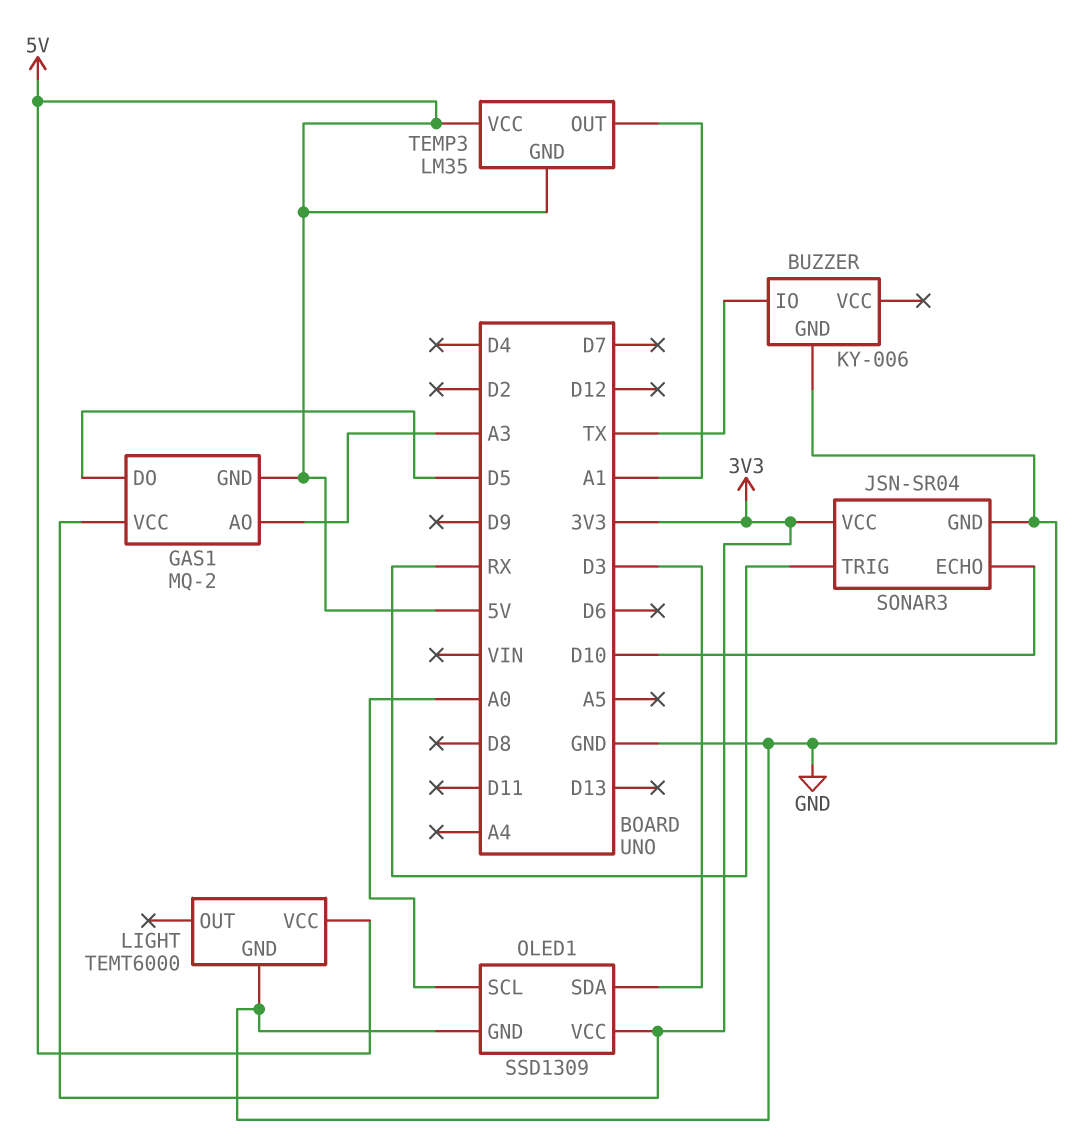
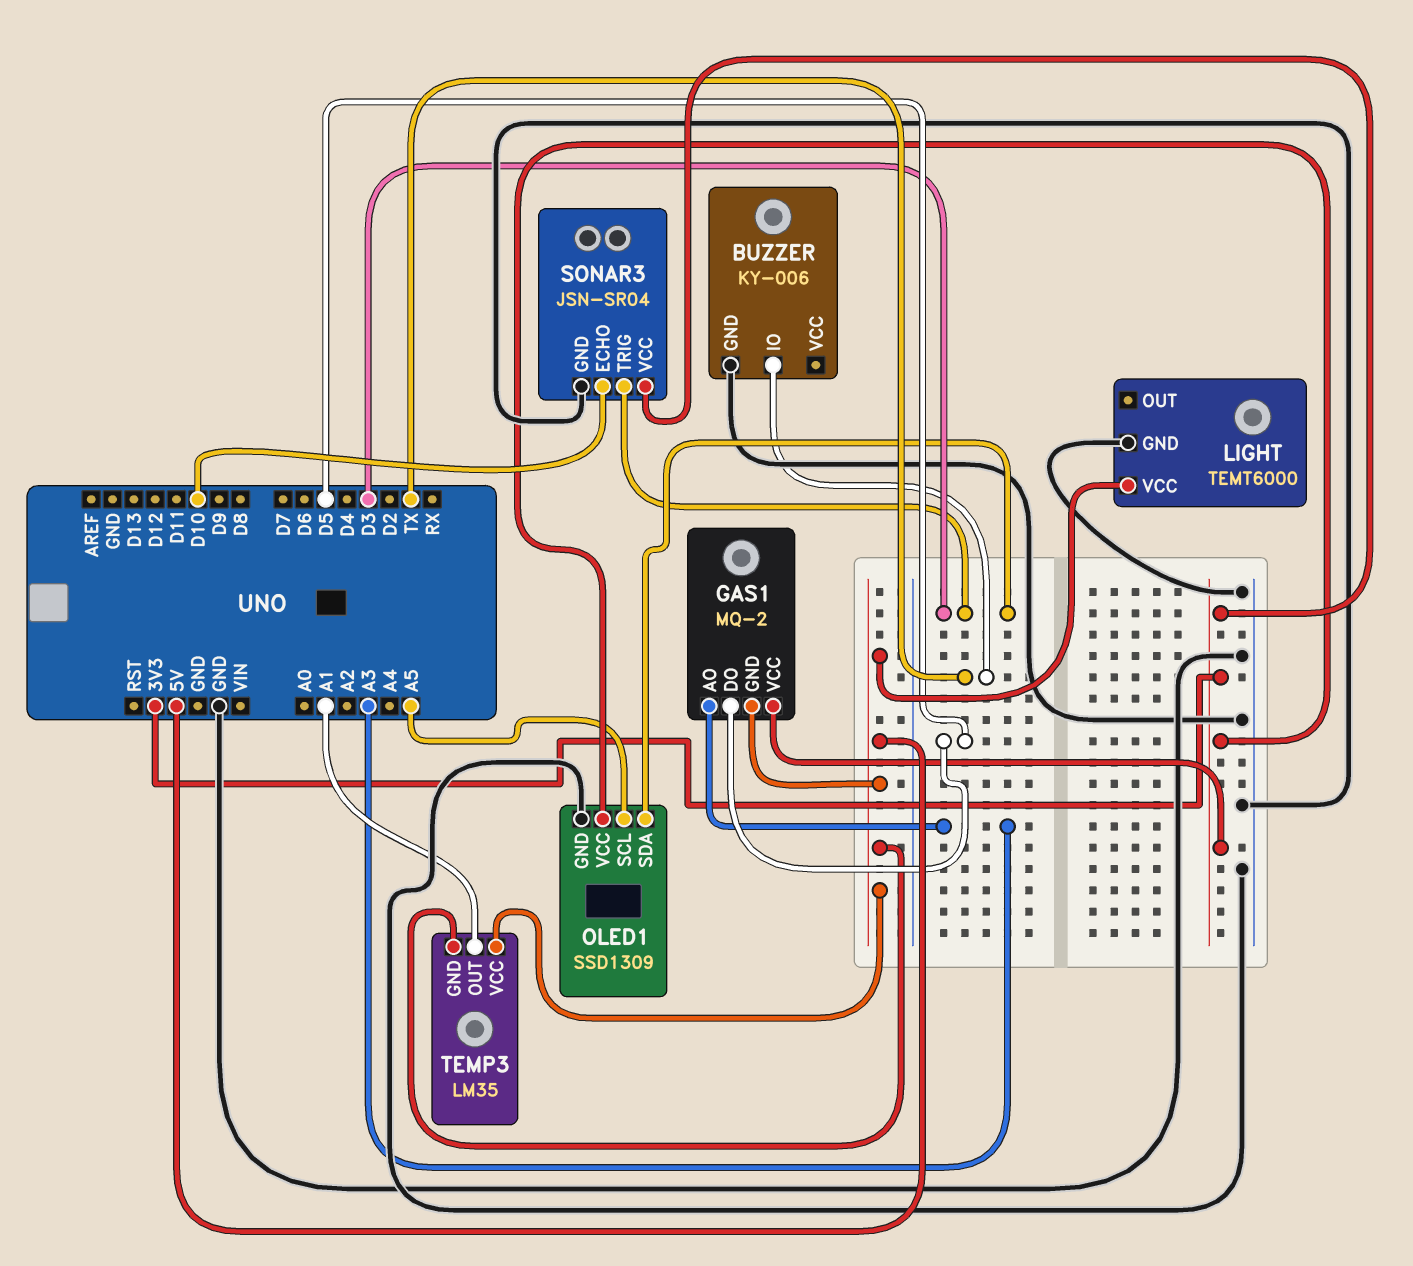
OLED1 pin SCL: A0 -> A5
SONAR3 pin TRIG: RX -> D3

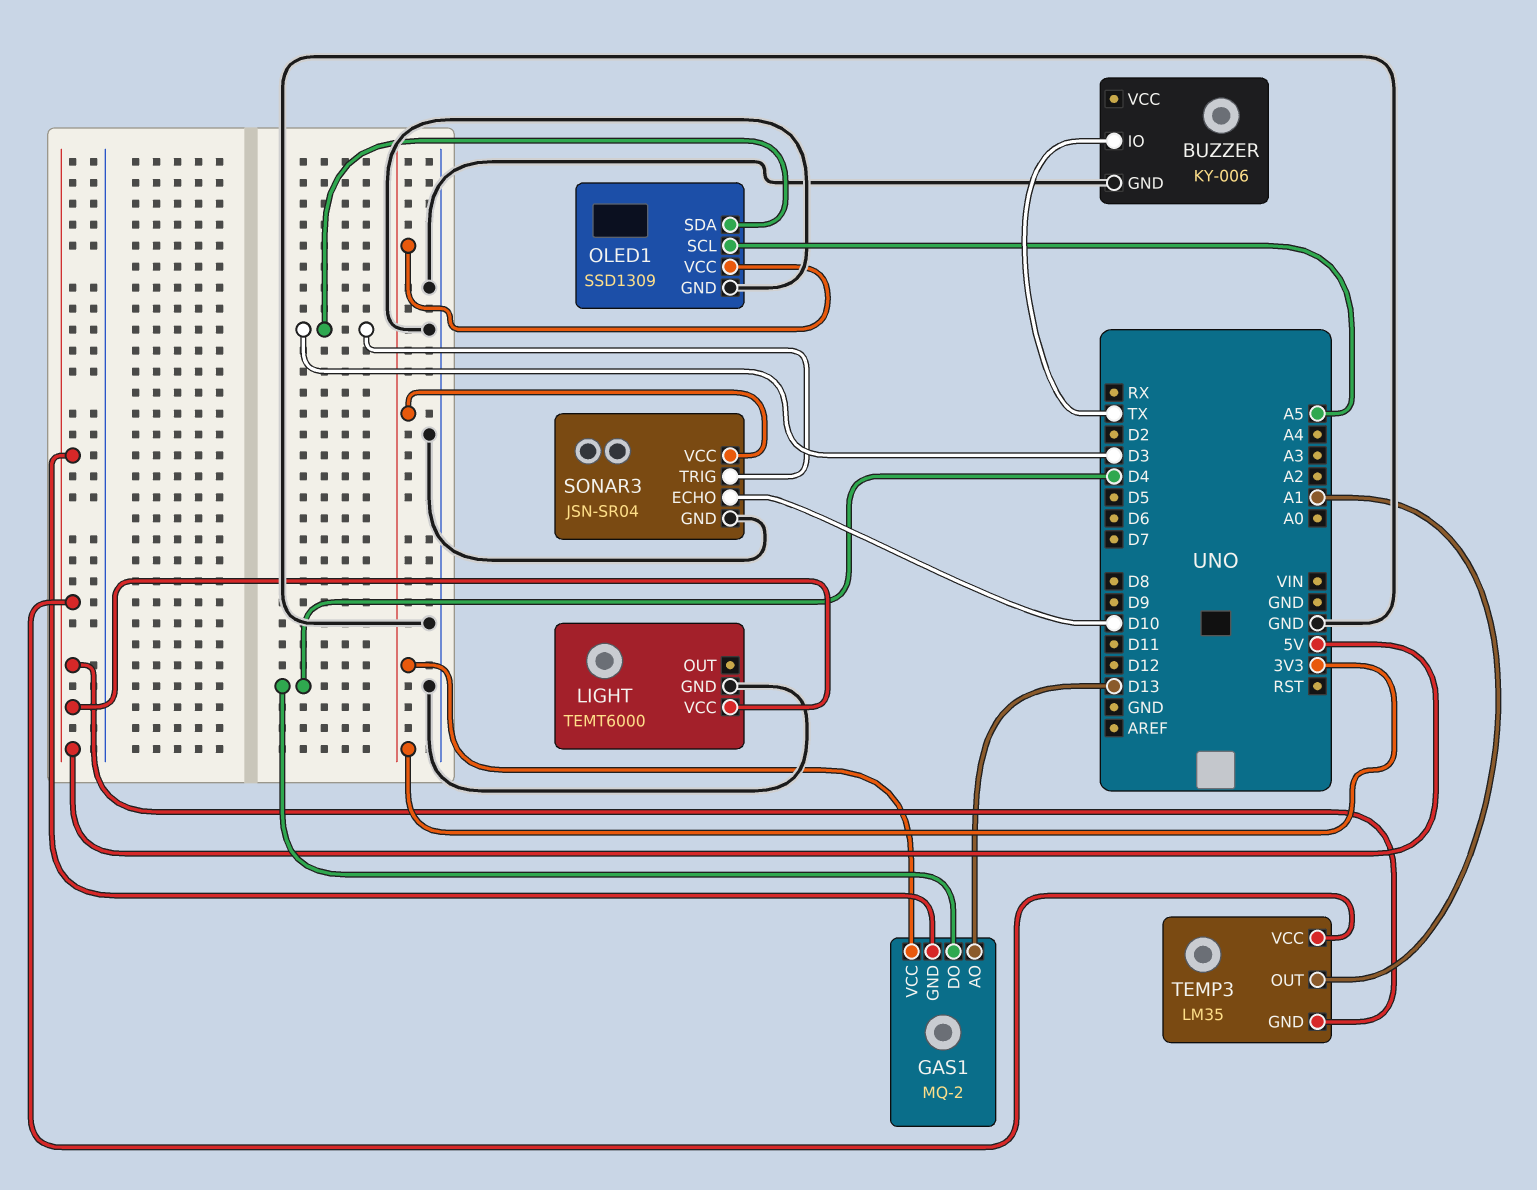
GAS1 pin AO: A3 -> D13
GAS1 pin DO: D5 -> D4

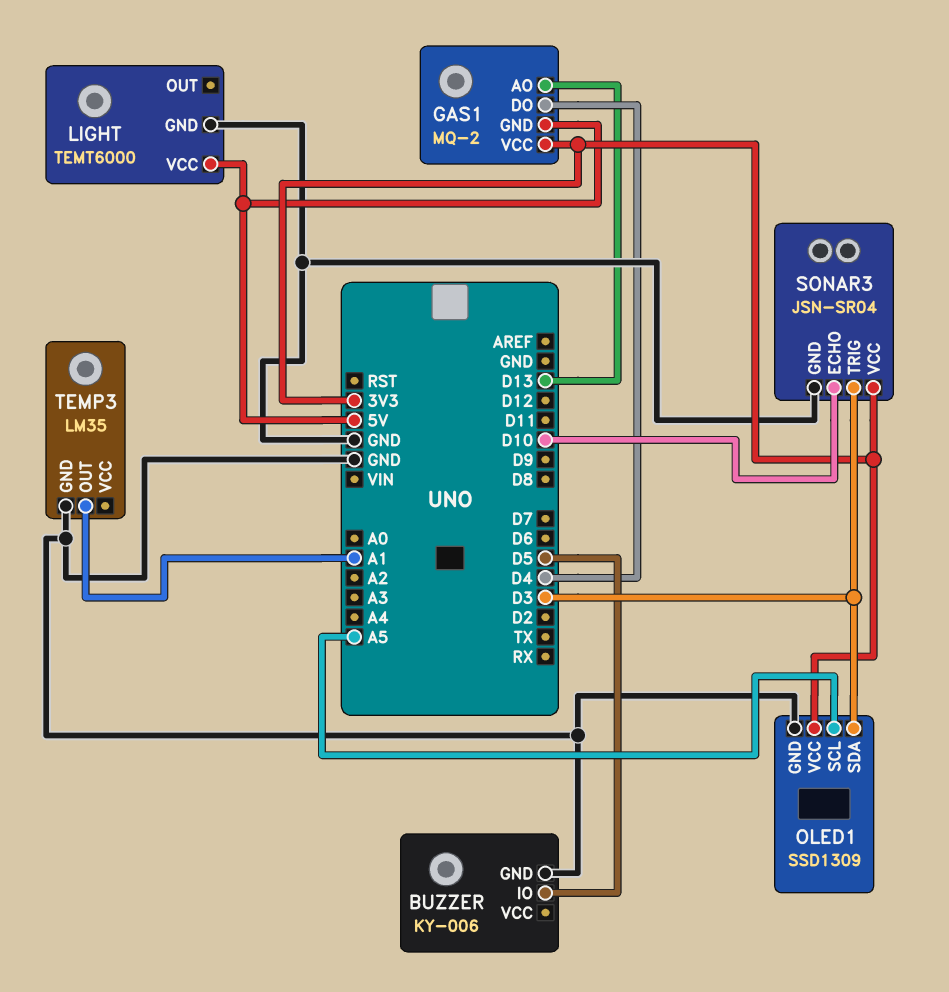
BUZZER pin IO: TX -> D5
TEMP3 pin GND: 5V -> GND
TEMP3 pin VCC: 5V -> none

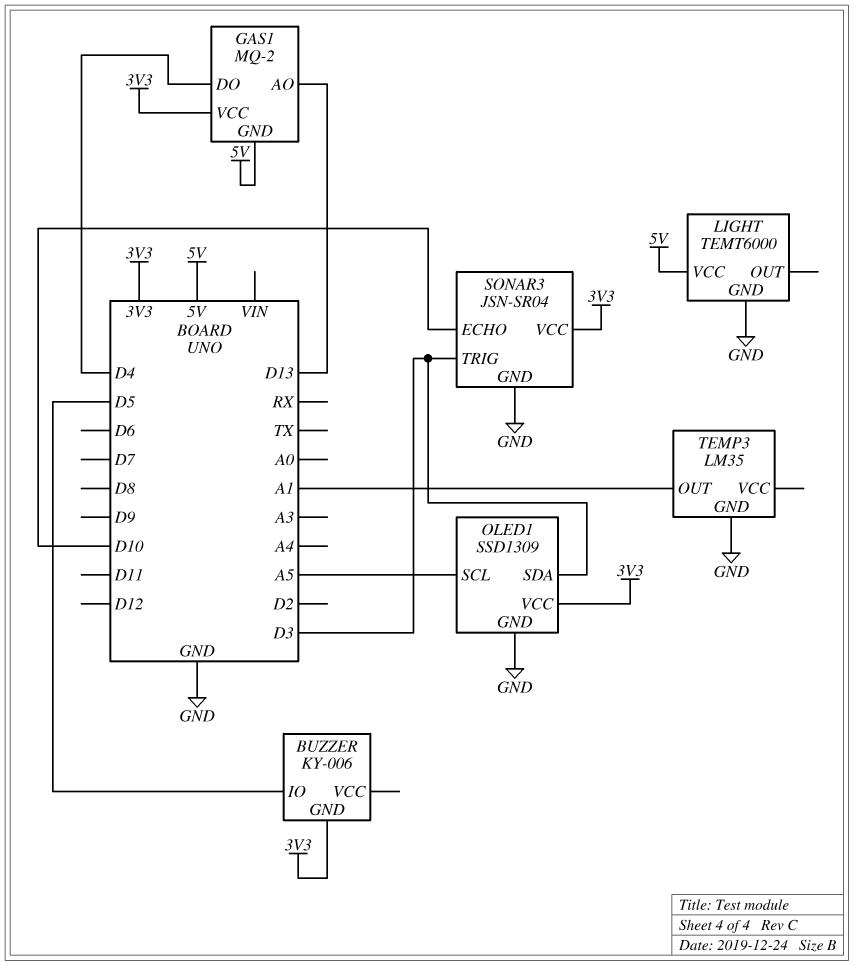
BUZZER pin GND: GND -> 3V3

